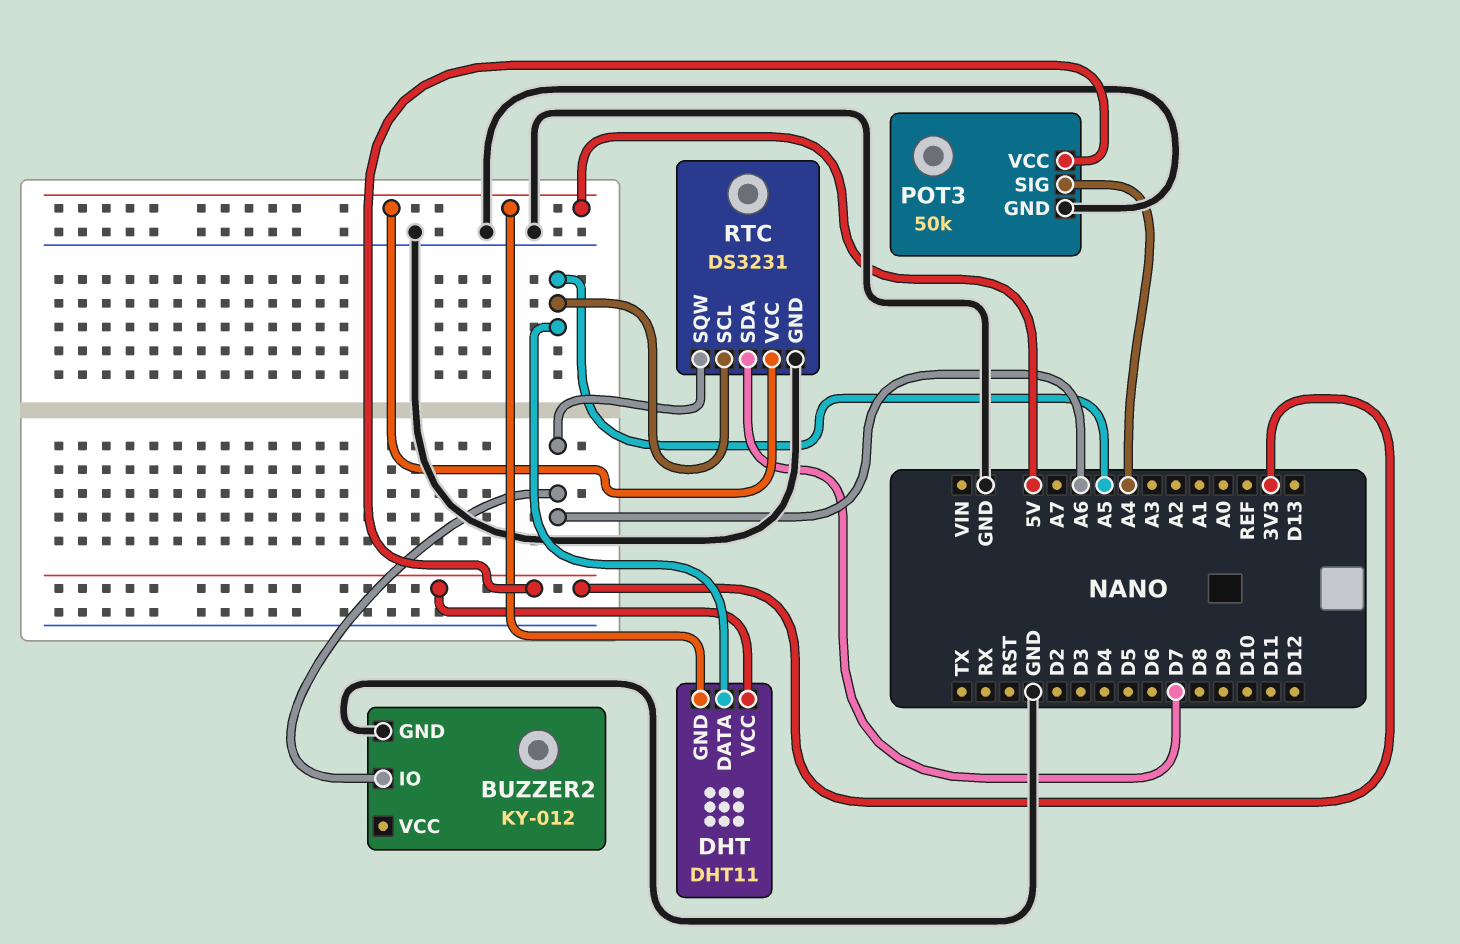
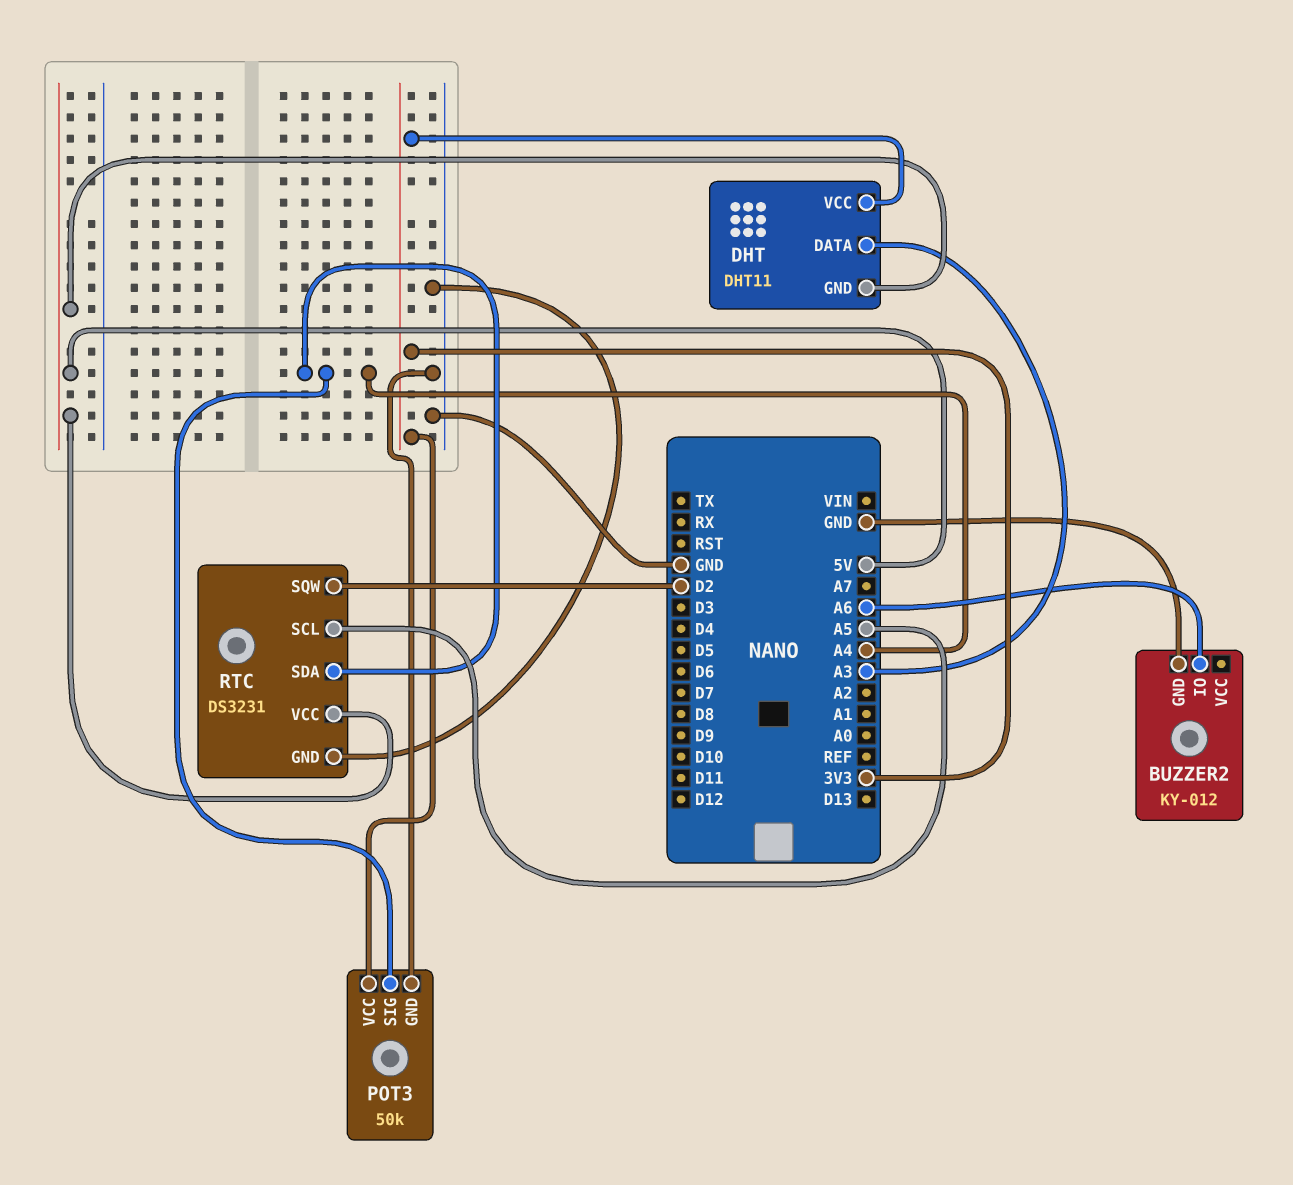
DHT pin DATA: A5 -> A3
RTC pin SDA: D7 -> A4
RTC pin SQW: A6 -> D2

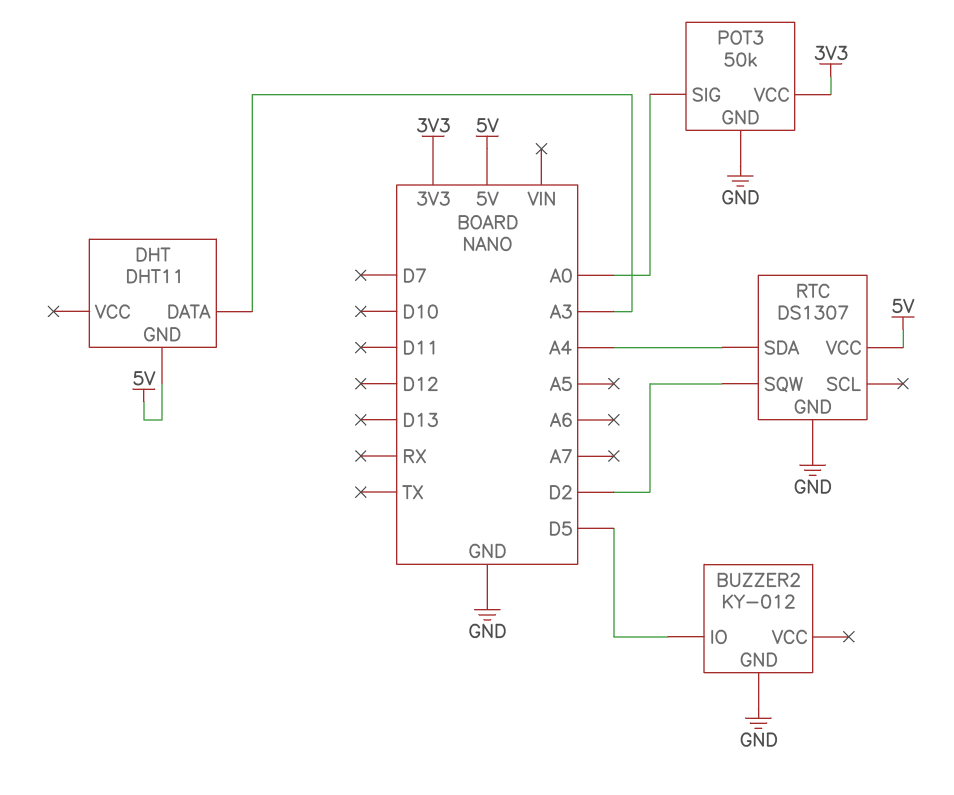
BUZZER2 pin IO: A6 -> D5
DHT pin VCC: 3V3 -> none
POT3 pin SIG: A4 -> A0
RTC: DS3231 -> DS1307
RTC pin SCL: A5 -> none

